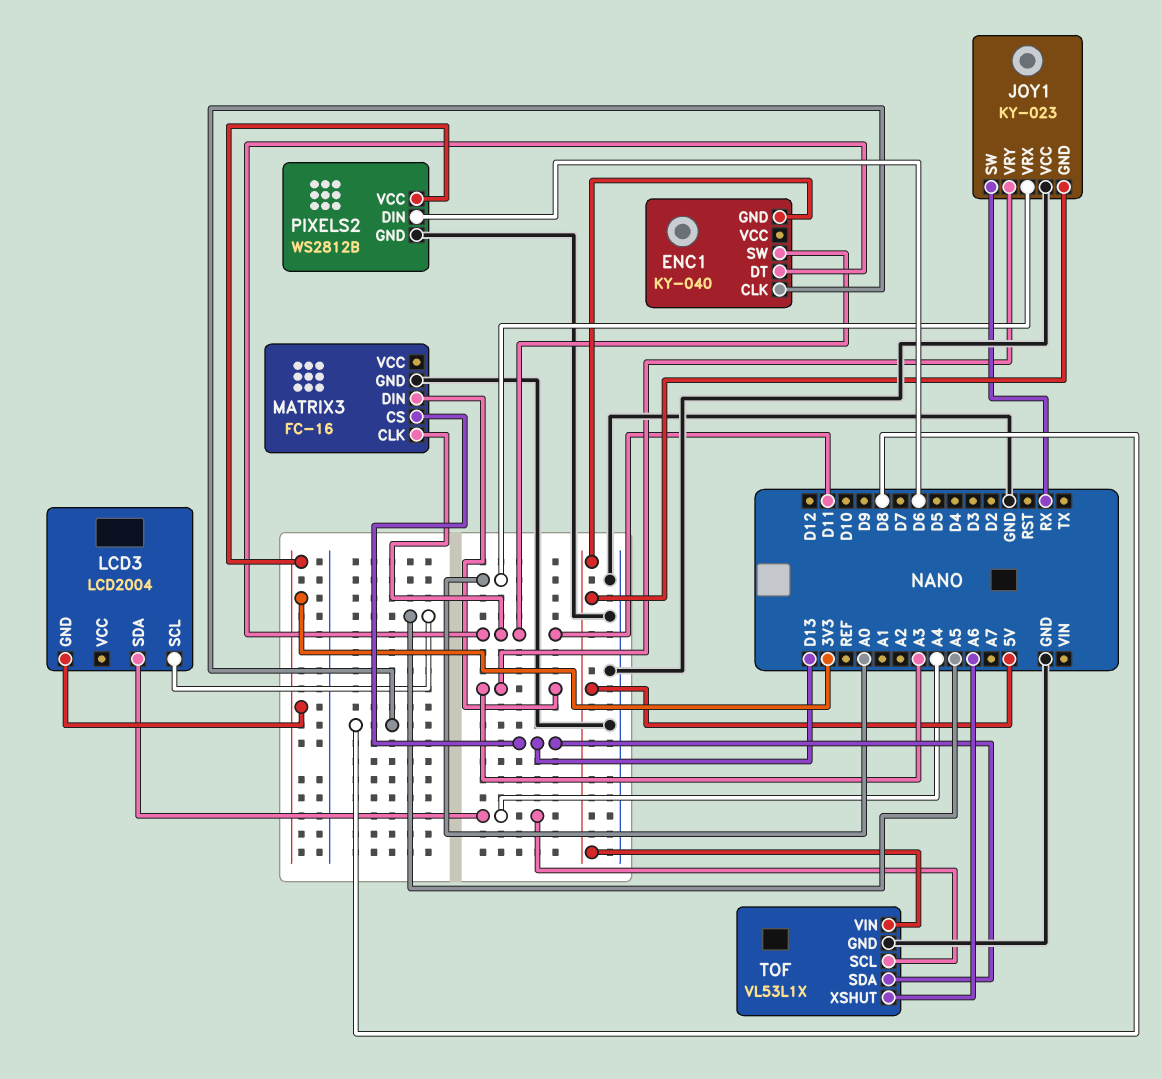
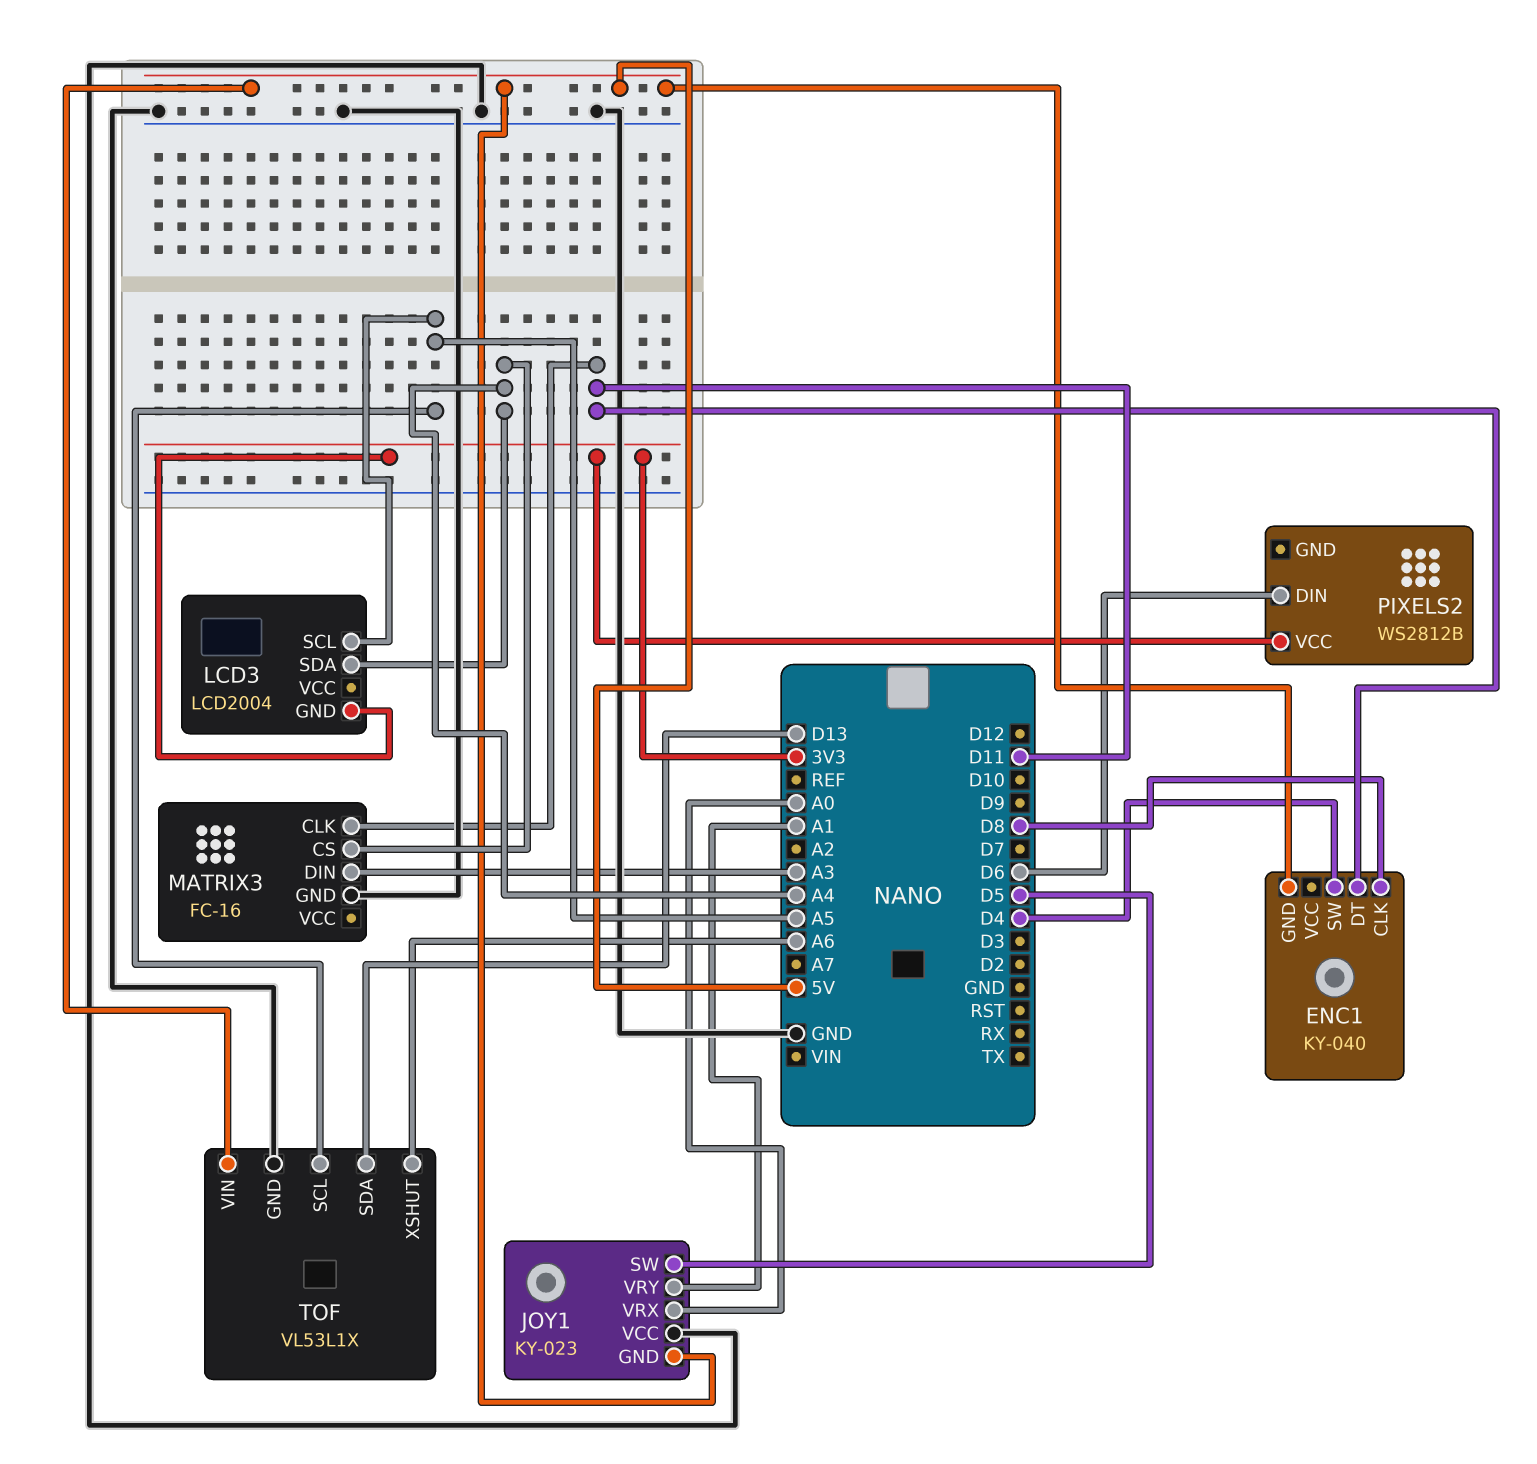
ENC1 pin SW: D11 -> D4
JOY1 pin SW: RX -> D5
JOY1 pin VRY: A3 -> A1
MATRIX3 pin CS: D13 -> A4
PIXELS2 pin GND: GND -> none
TOF pin SCL: A4 -> A5

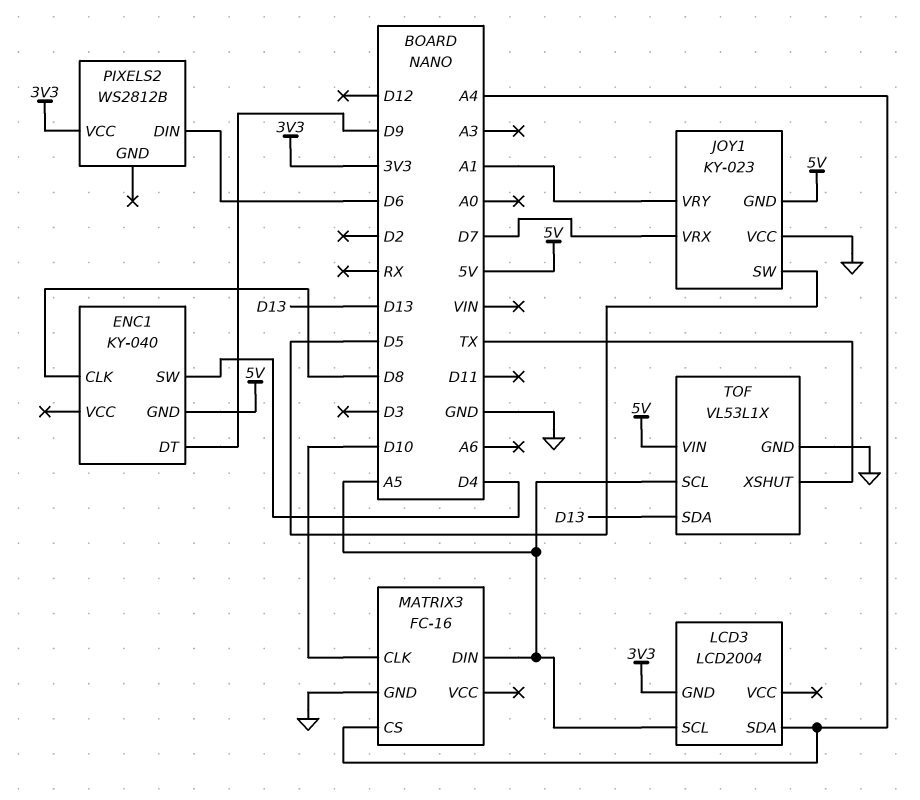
ENC1 pin DT: D11 -> D9
JOY1 pin VRX: A0 -> D7
MATRIX3 pin CLK: D11 -> D10
MATRIX3 pin DIN: A3 -> A5
TOF pin XSHUT: A6 -> TX

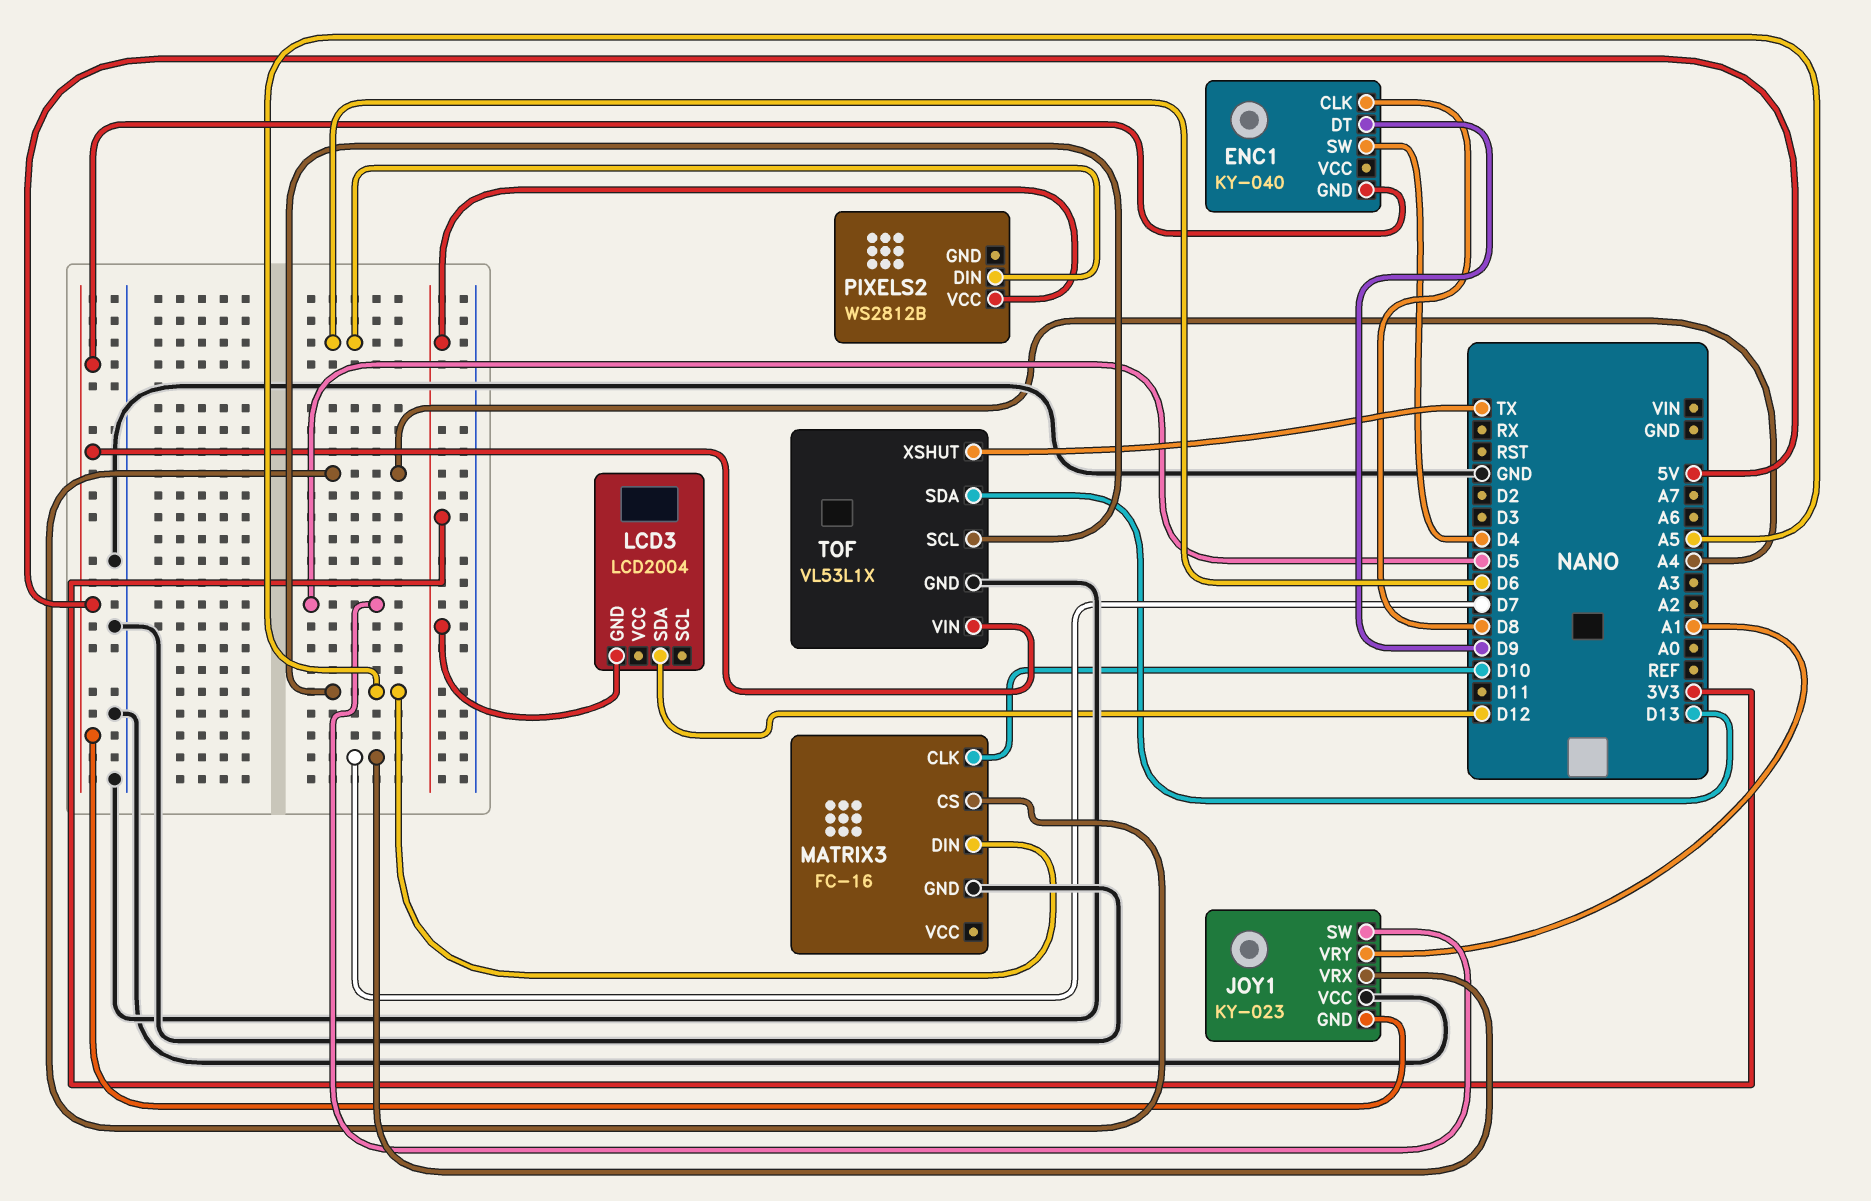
LCD3 pin SCL: A5 -> none
LCD3 pin SDA: A4 -> D12

